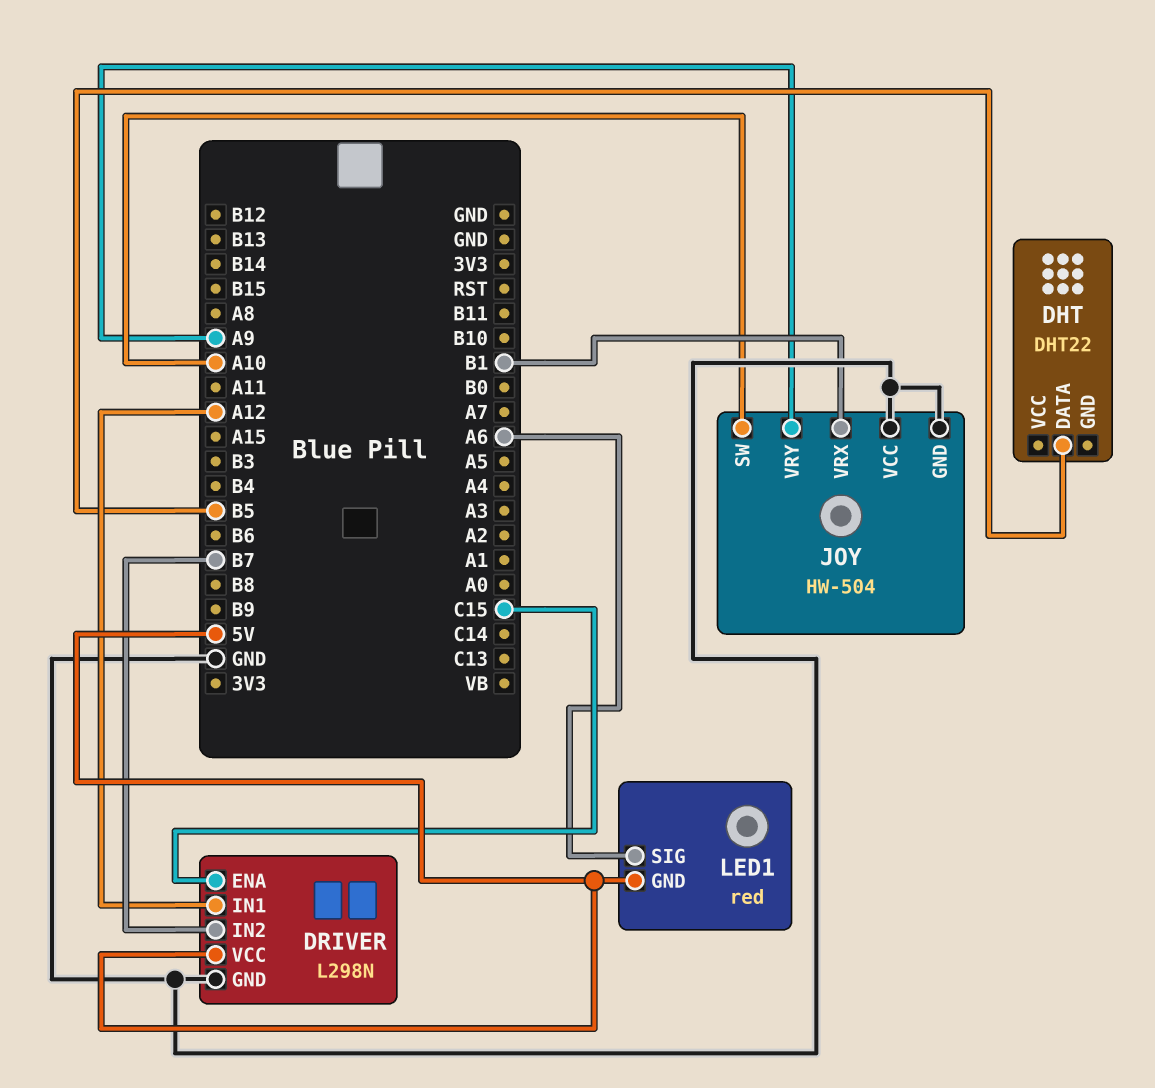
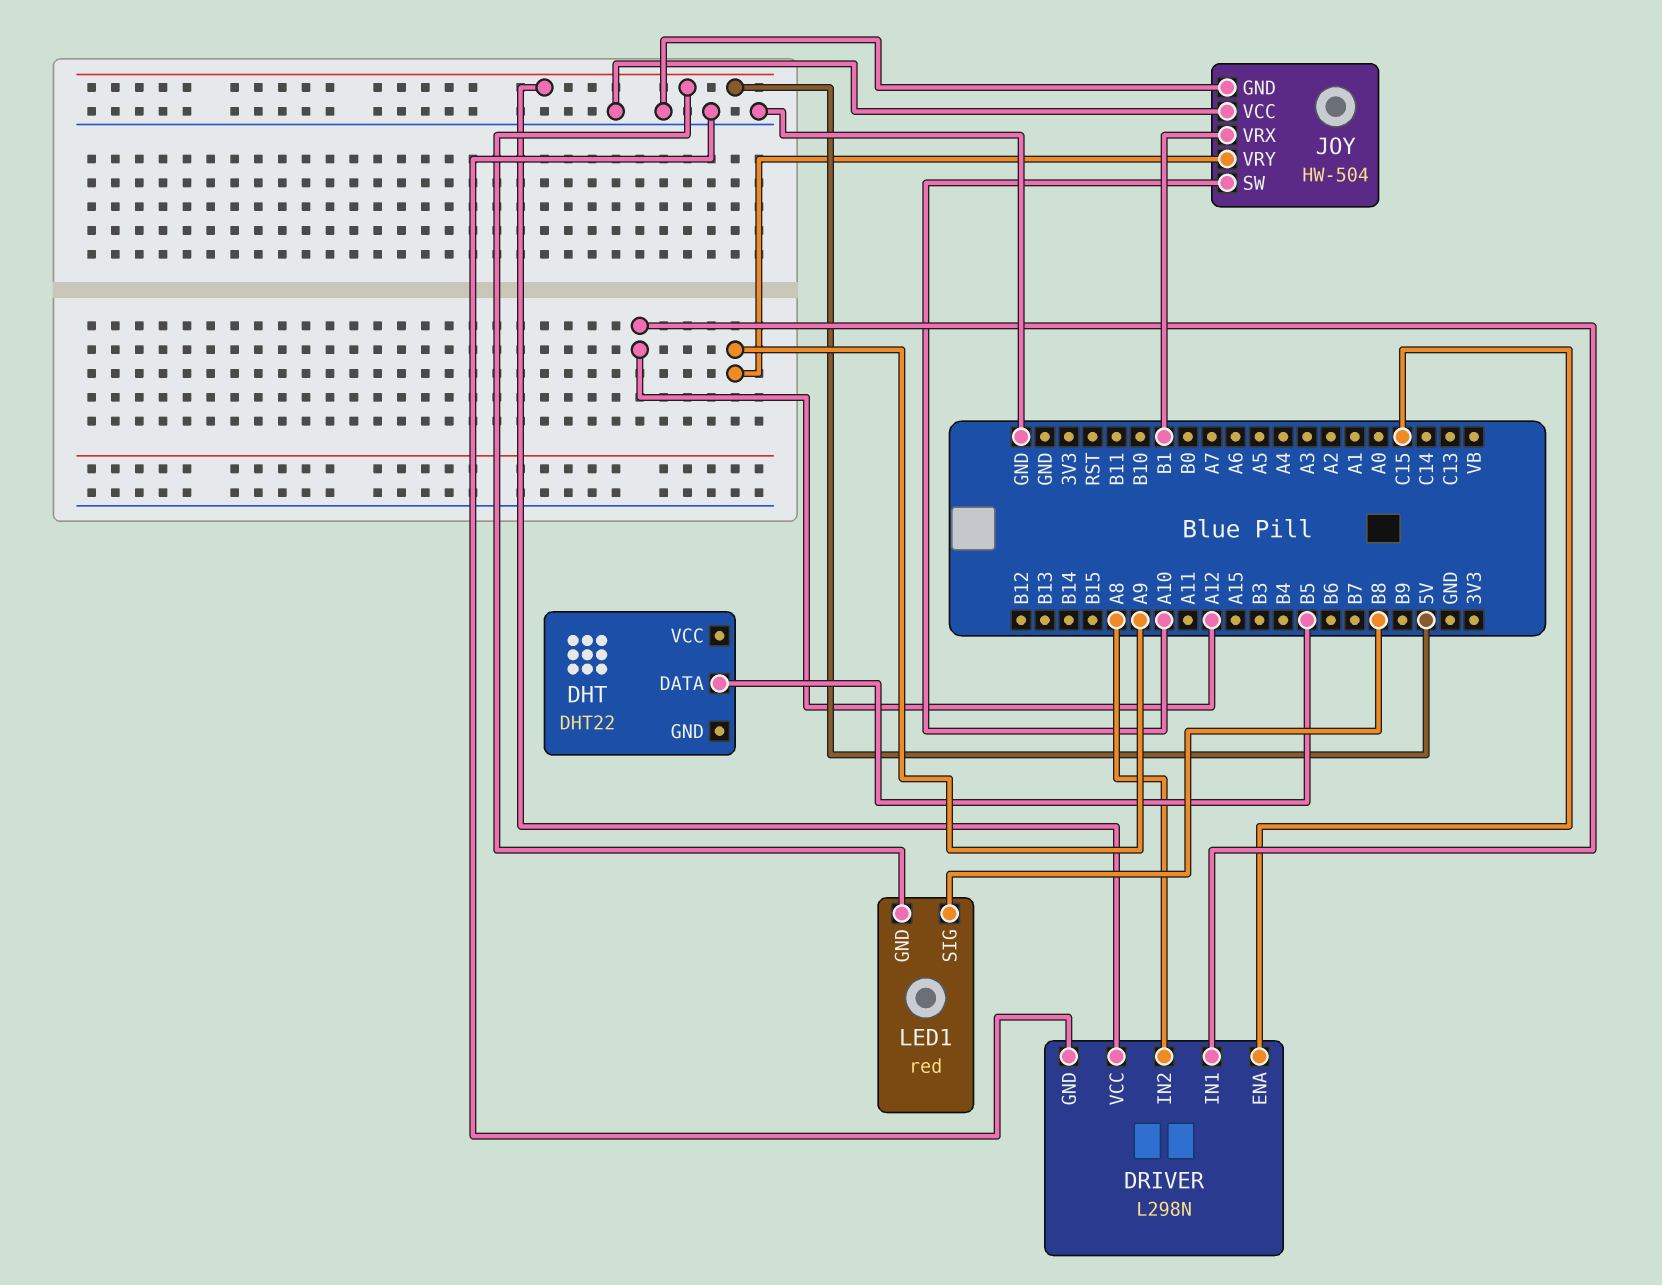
DRIVER pin IN2: B7 -> A8
LED1 pin SIG: A6 -> B8

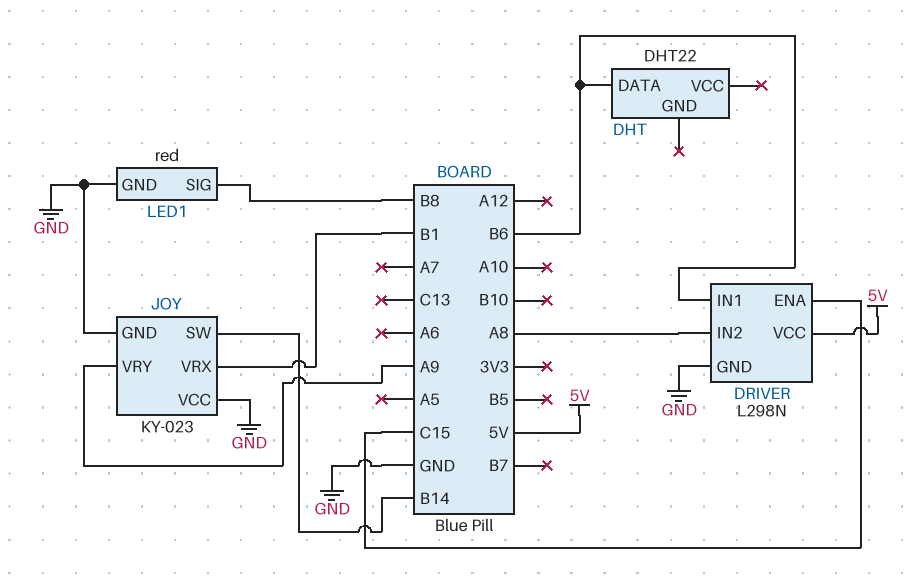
DHT pin DATA: B5 -> B6
DRIVER pin IN1: A12 -> B6
JOY: HW-504 -> KY-023
JOY pin SW: A10 -> B14
LED1 pin GND: 5V -> GND

